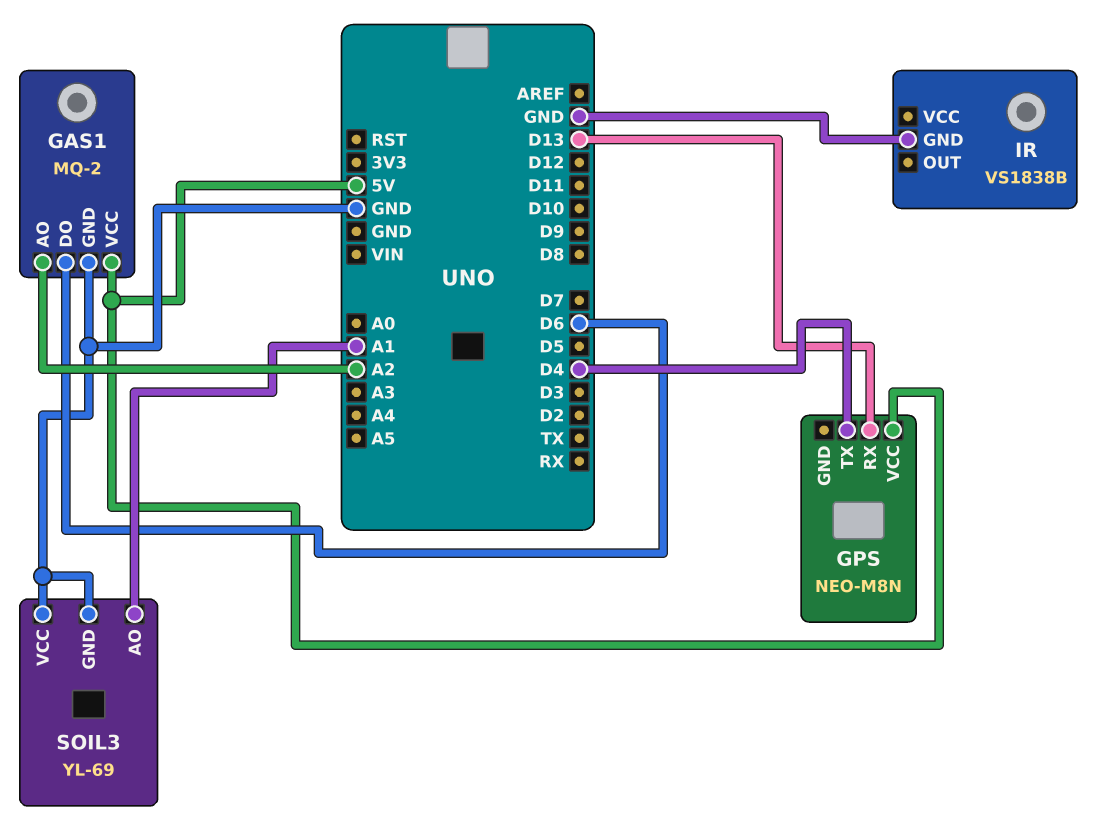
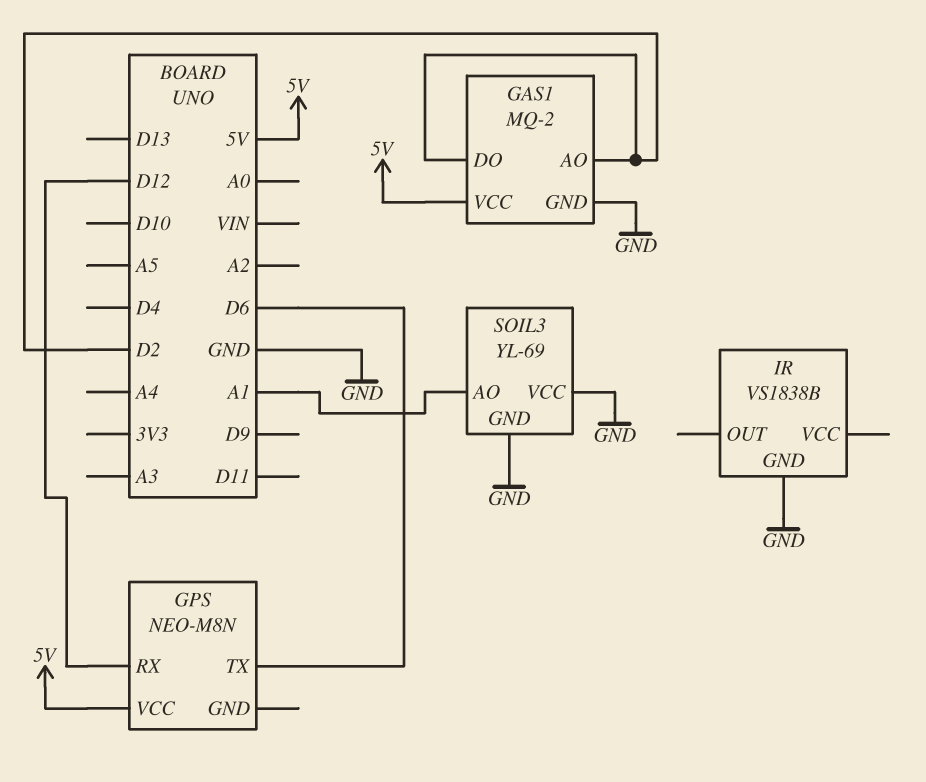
GAS1 pin AO: A2 -> D2
GAS1 pin DO: D6 -> D2
GPS pin RX: D13 -> D12
GPS pin TX: D4 -> D6

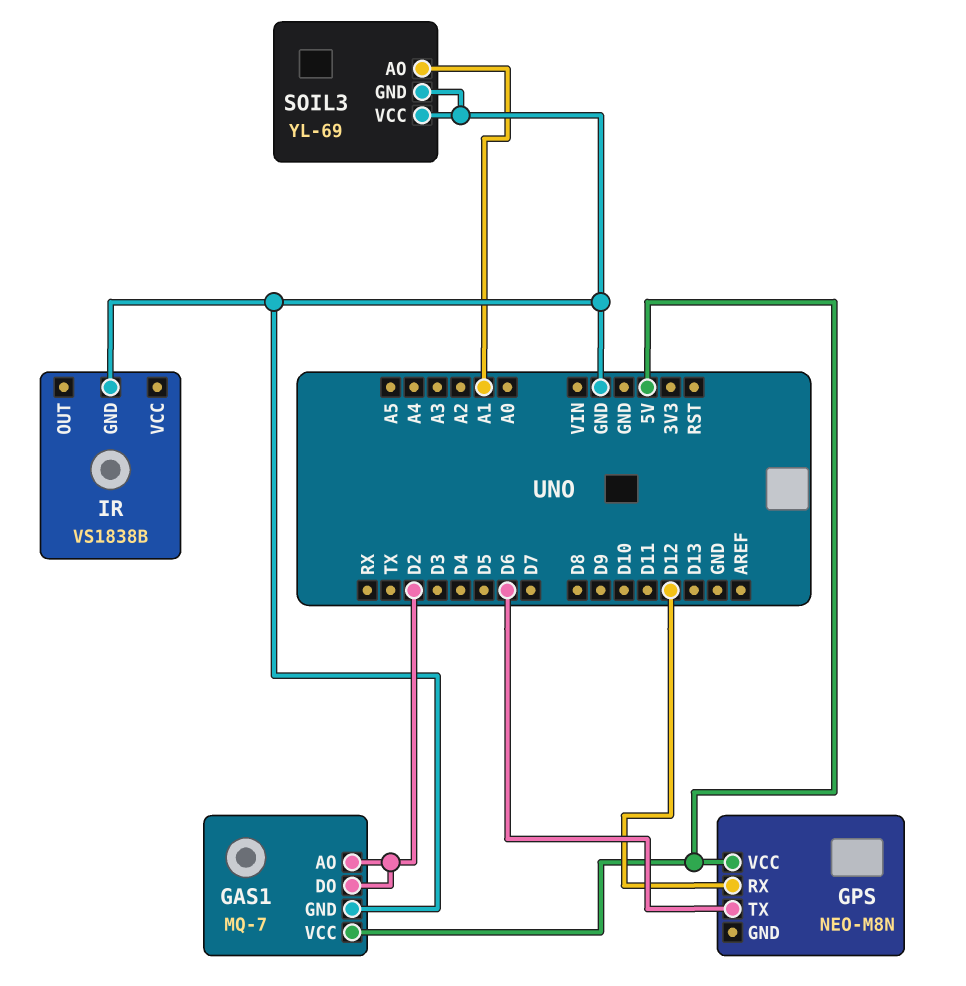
GAS1: MQ-2 -> MQ-7

